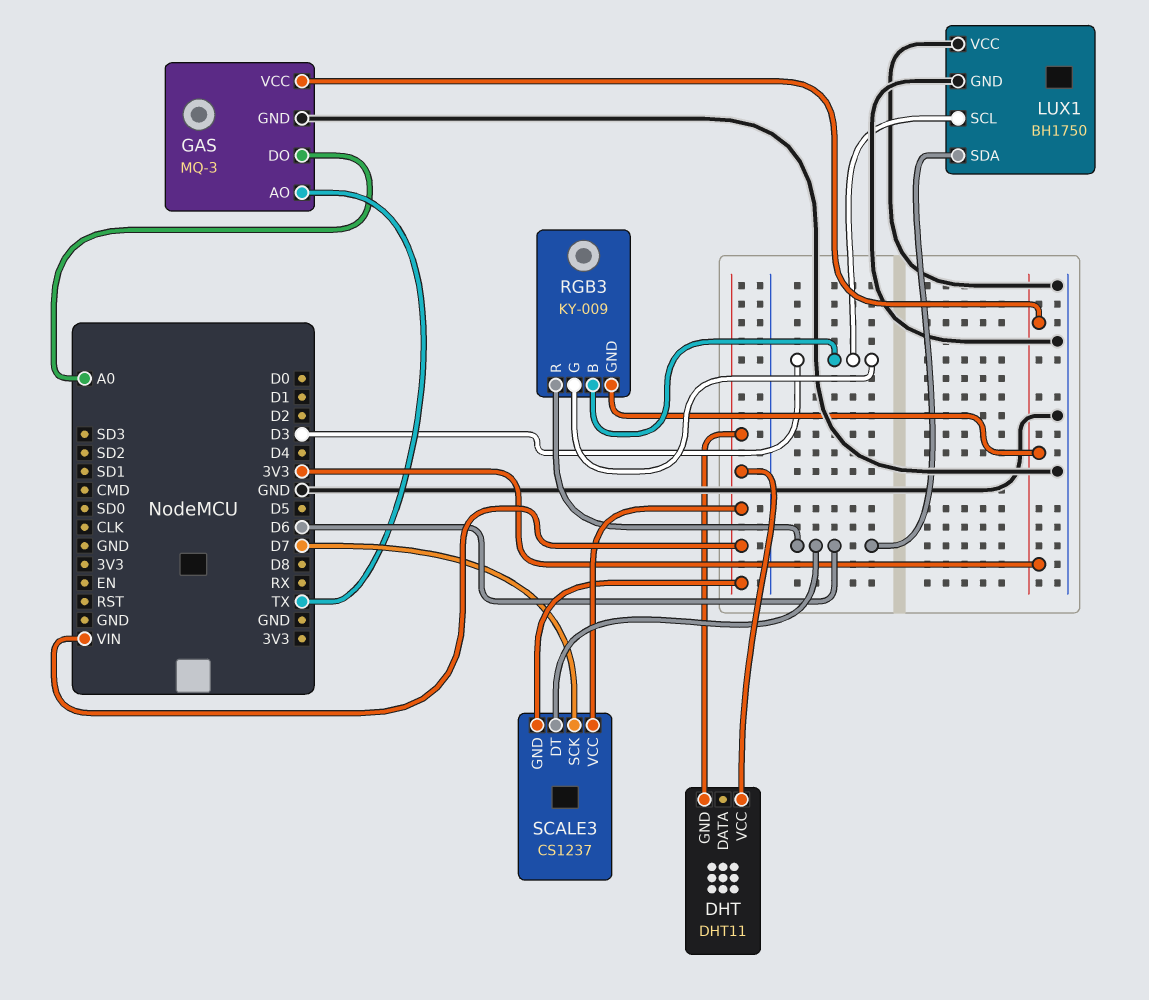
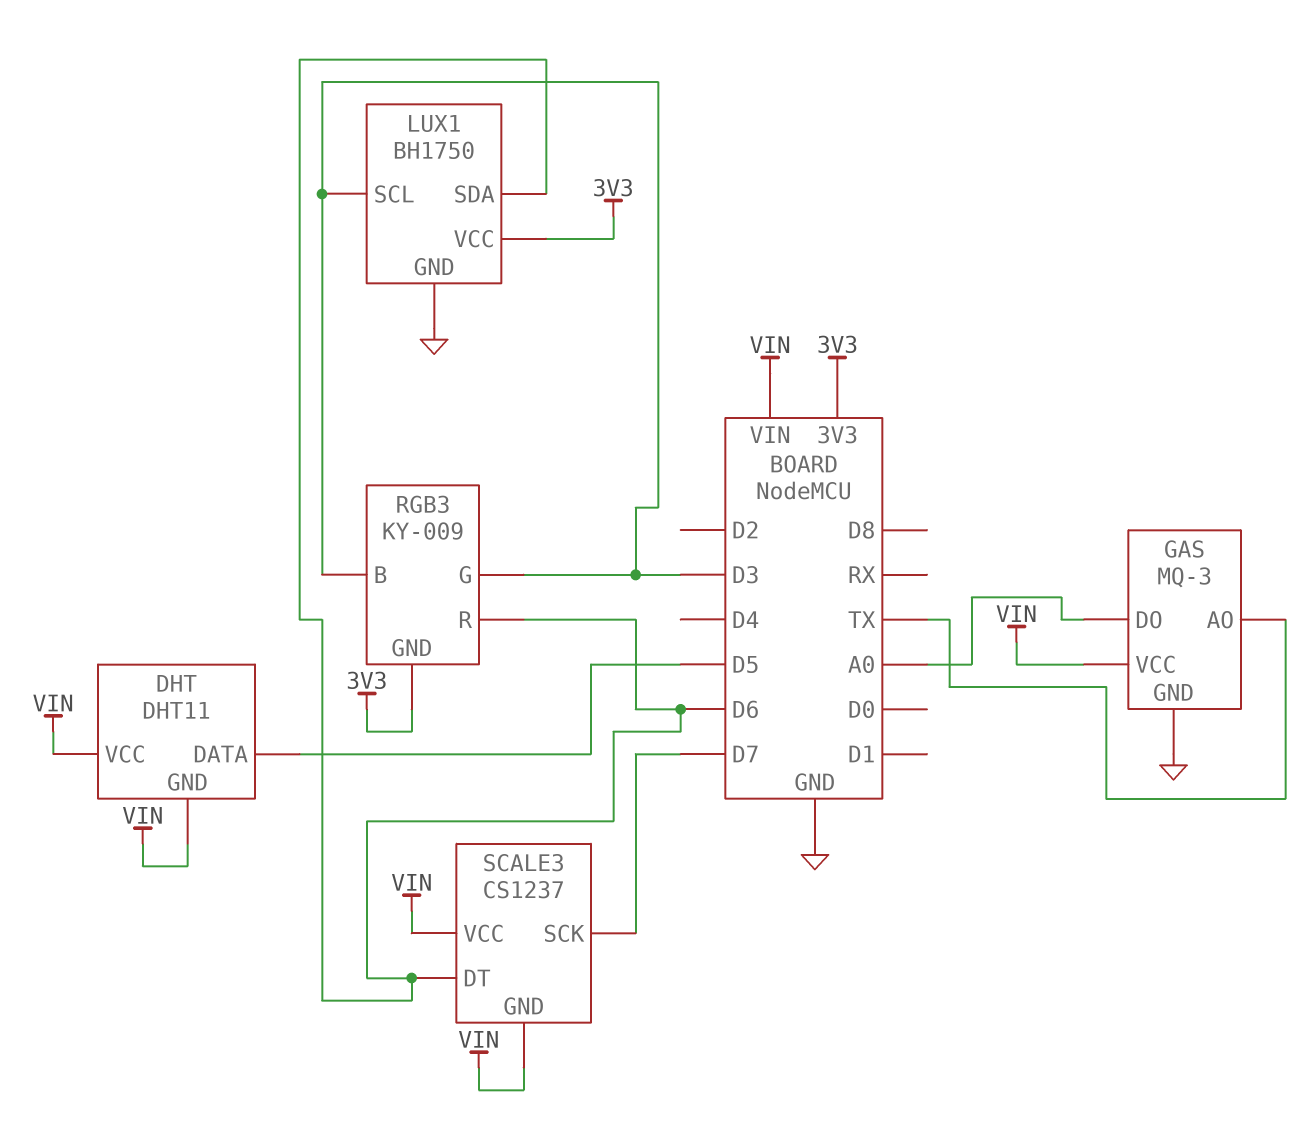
DHT pin DATA: none -> D5
GAS pin VCC: 3V3 -> VIN
LUX1 pin VCC: GND -> 3V3

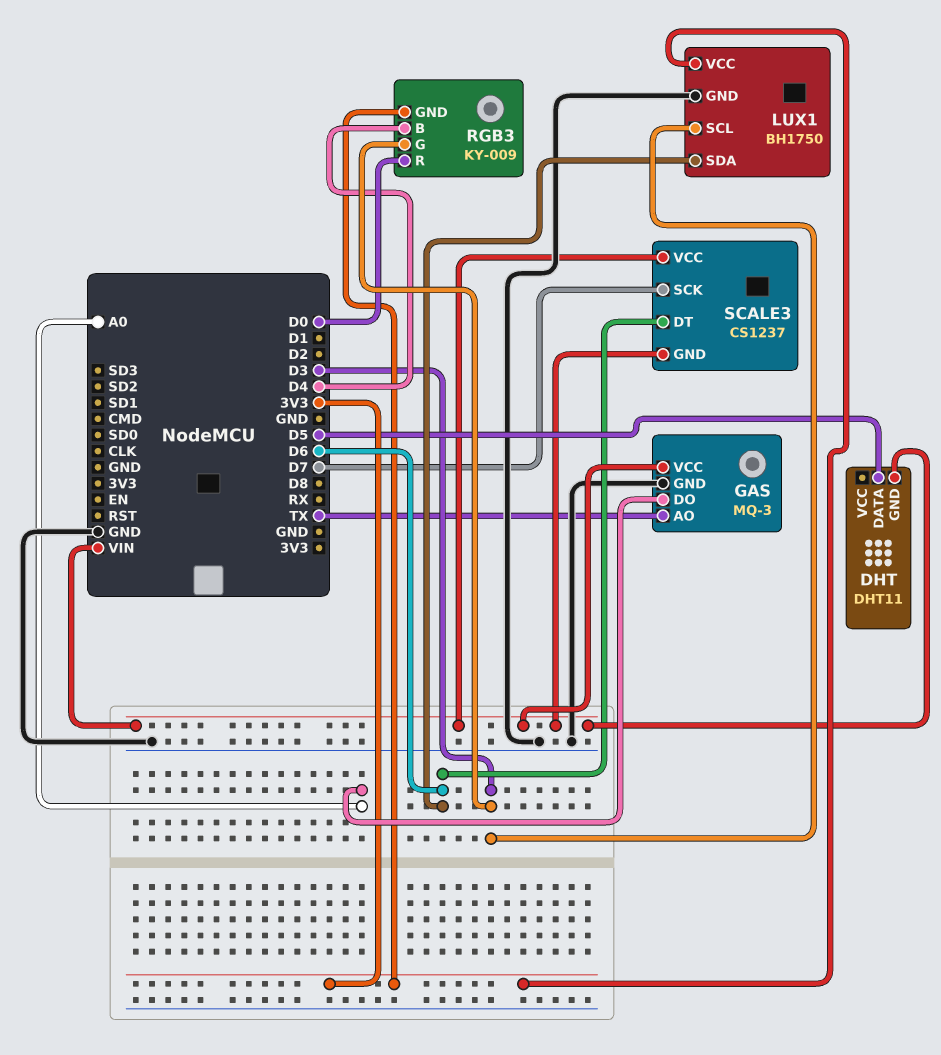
DHT pin VCC: VIN -> none
RGB3 pin B: D3 -> D4
RGB3 pin R: D6 -> D0

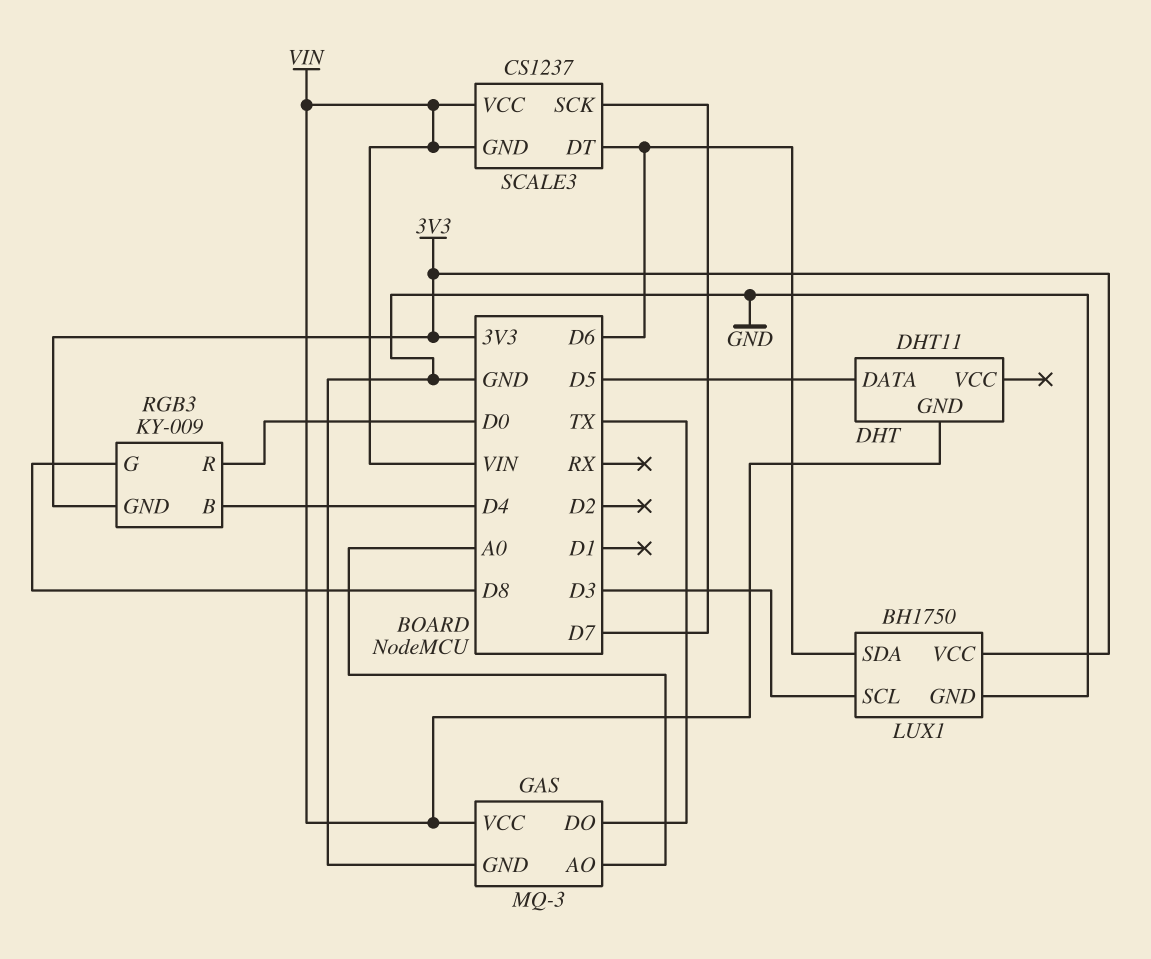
GAS pin AO: TX -> A0
GAS pin DO: A0 -> TX
RGB3 pin G: D3 -> D8

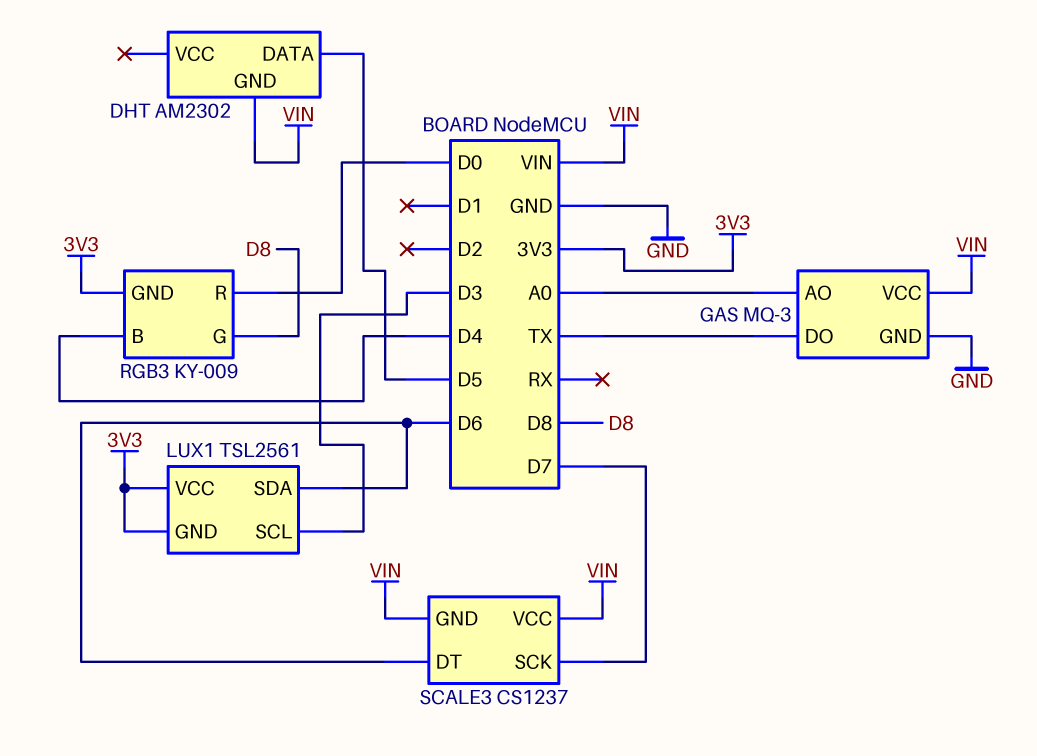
DHT: DHT11 -> AM2302
LUX1: BH1750 -> TSL2561
LUX1 pin GND: GND -> 3V3

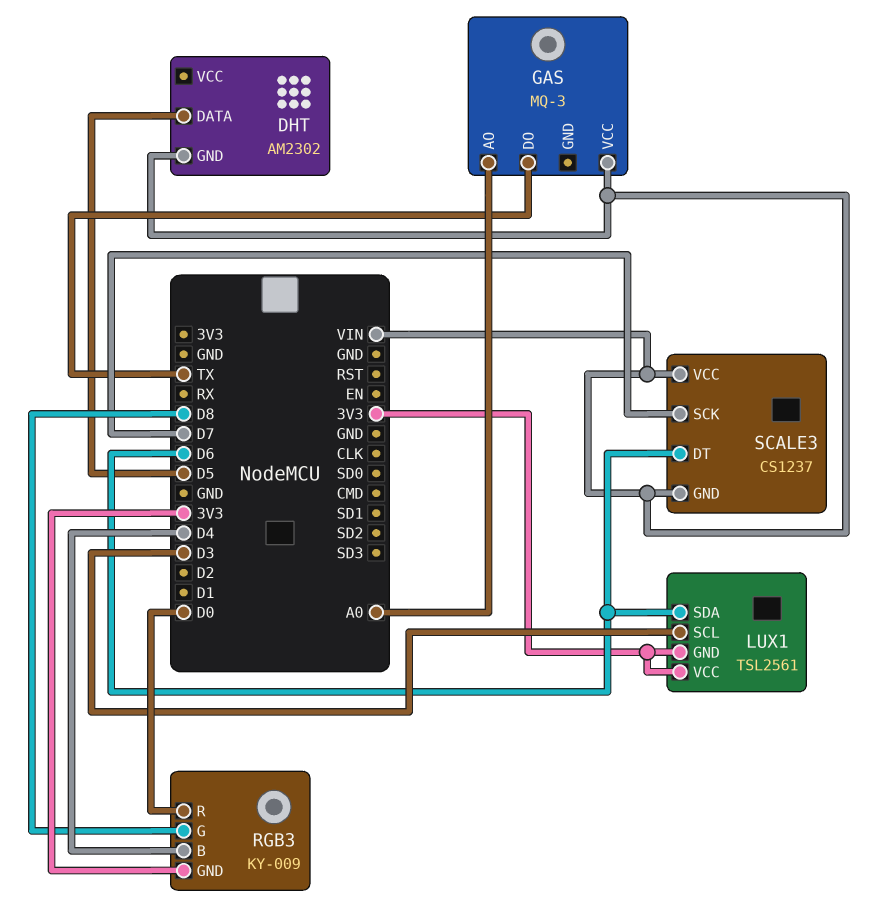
GAS pin GND: GND -> none

